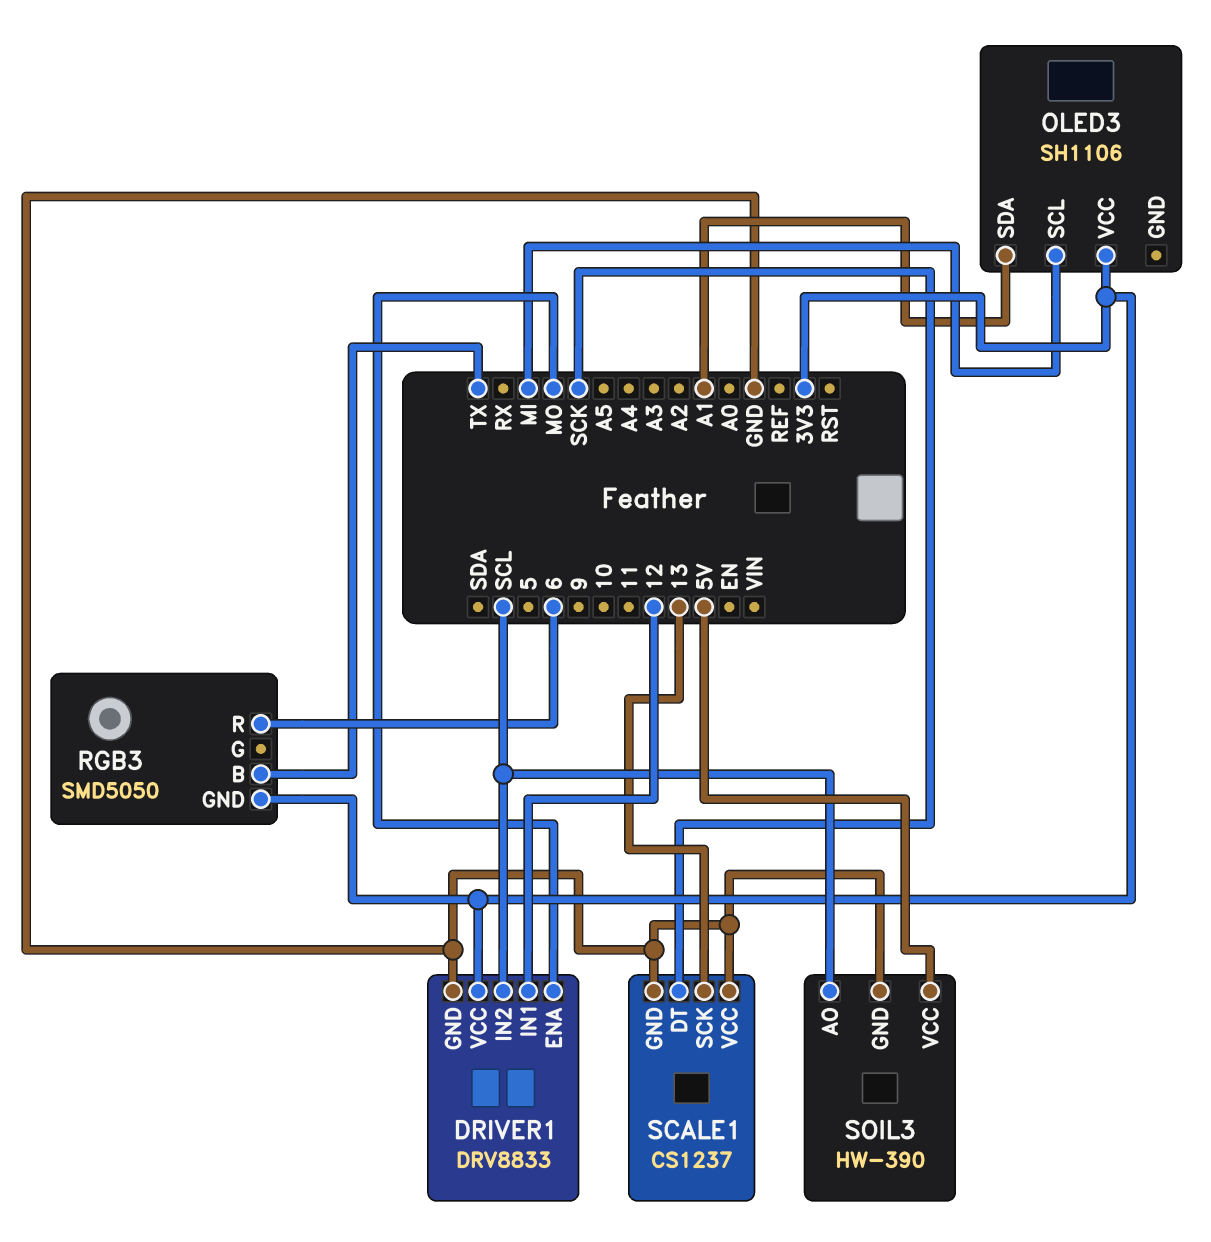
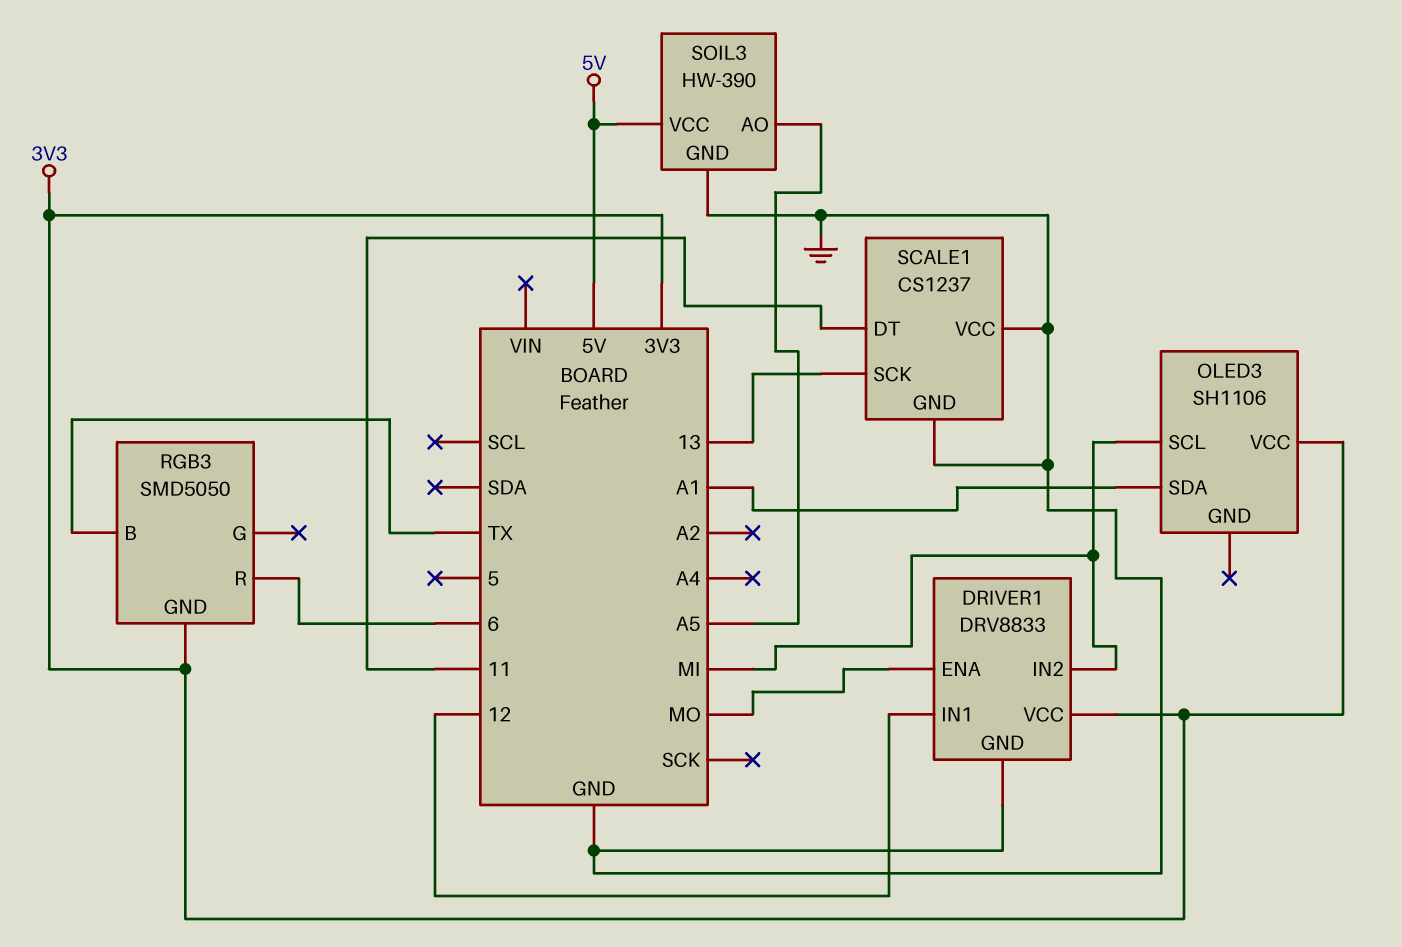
DRIVER1 pin IN2: SCL -> MI
SCALE1 pin DT: SCK -> 11
SOIL3 pin AO: SCL -> A5

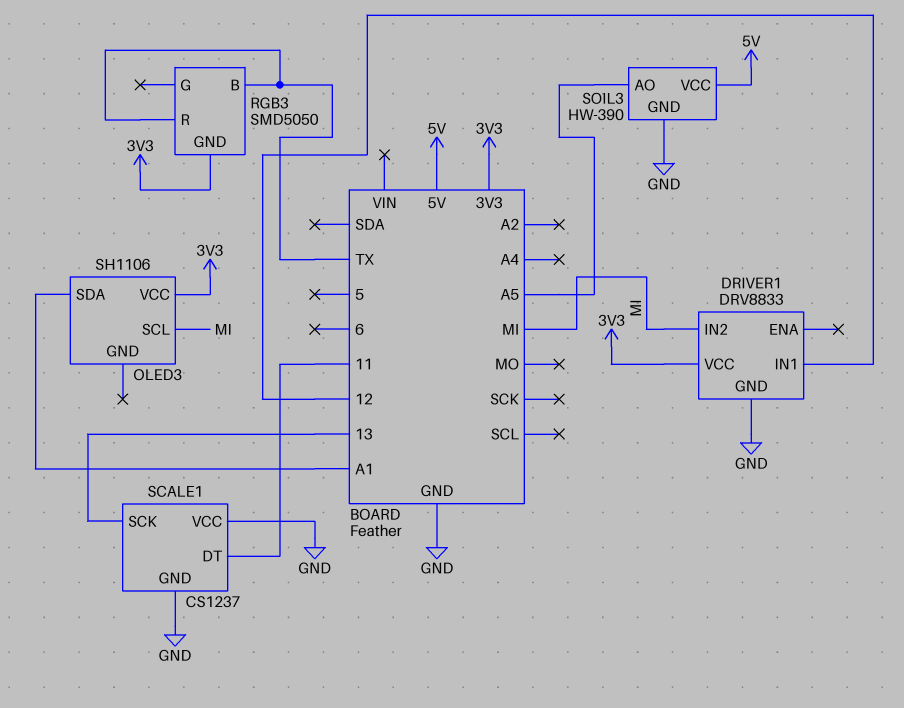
DRIVER1 pin ENA: MO -> none
RGB3 pin R: 6 -> TX

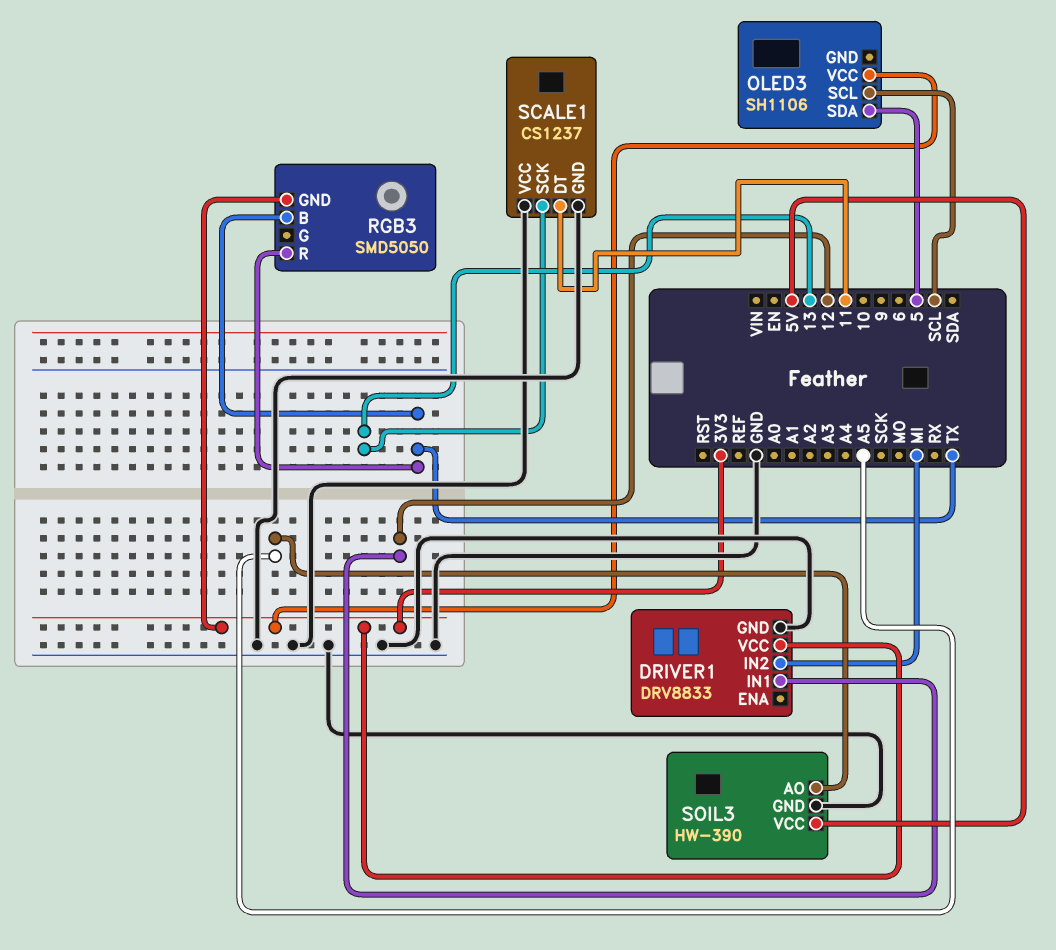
OLED3 pin SCL: MI -> SCL
OLED3 pin SDA: A1 -> 5

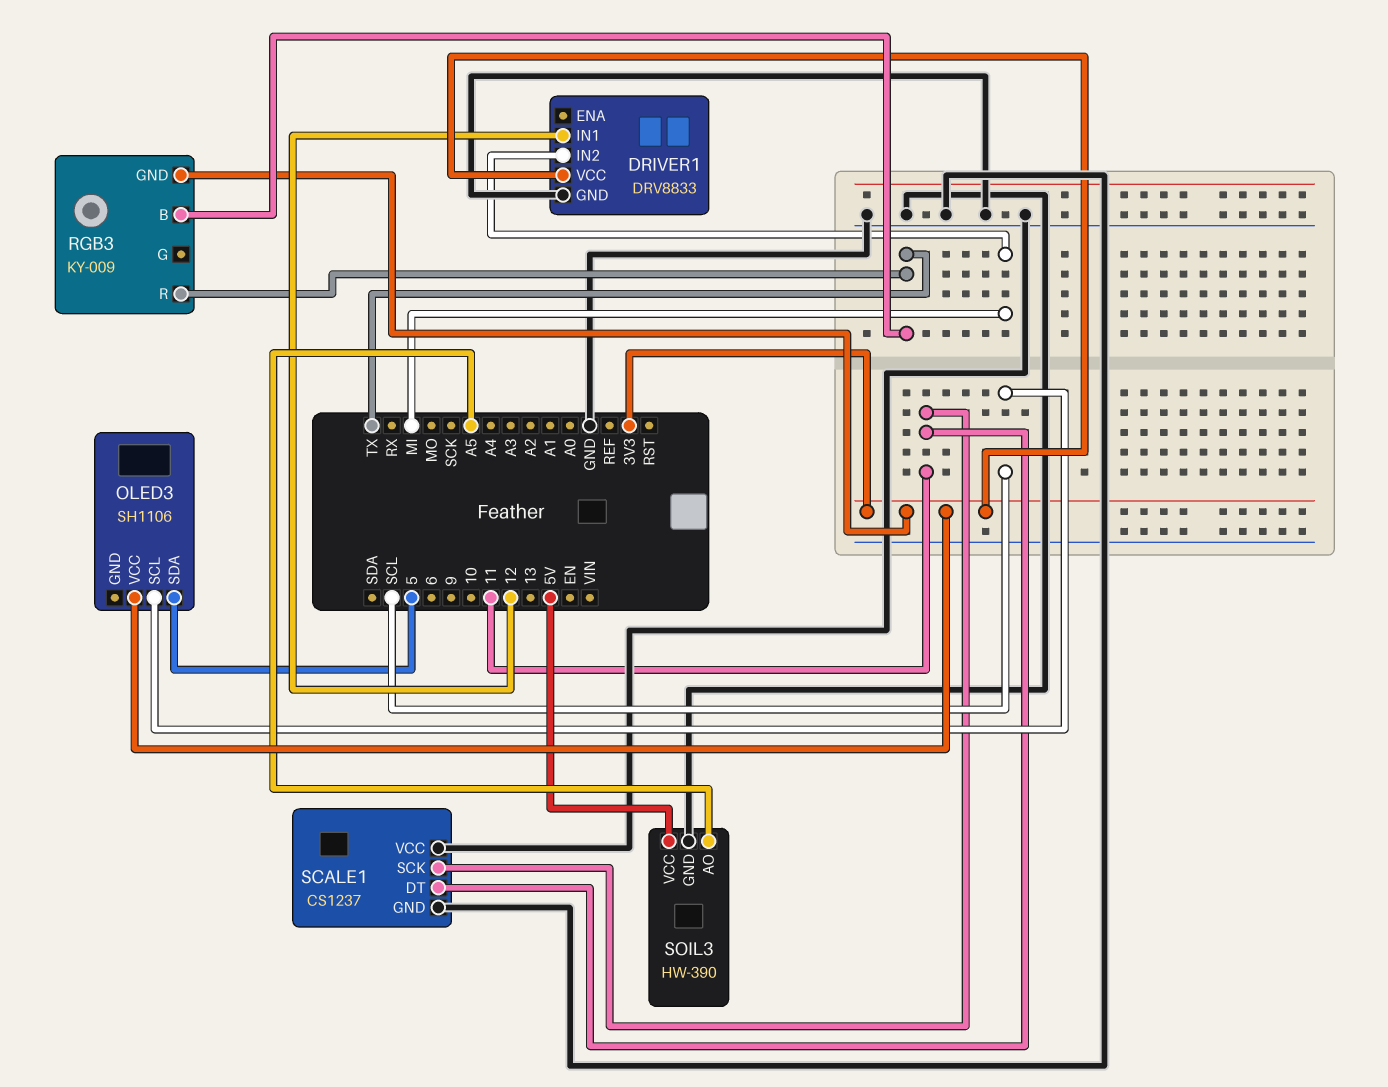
RGB3: SMD5050 -> KY-009
SCALE1 pin SCK: 13 -> 11

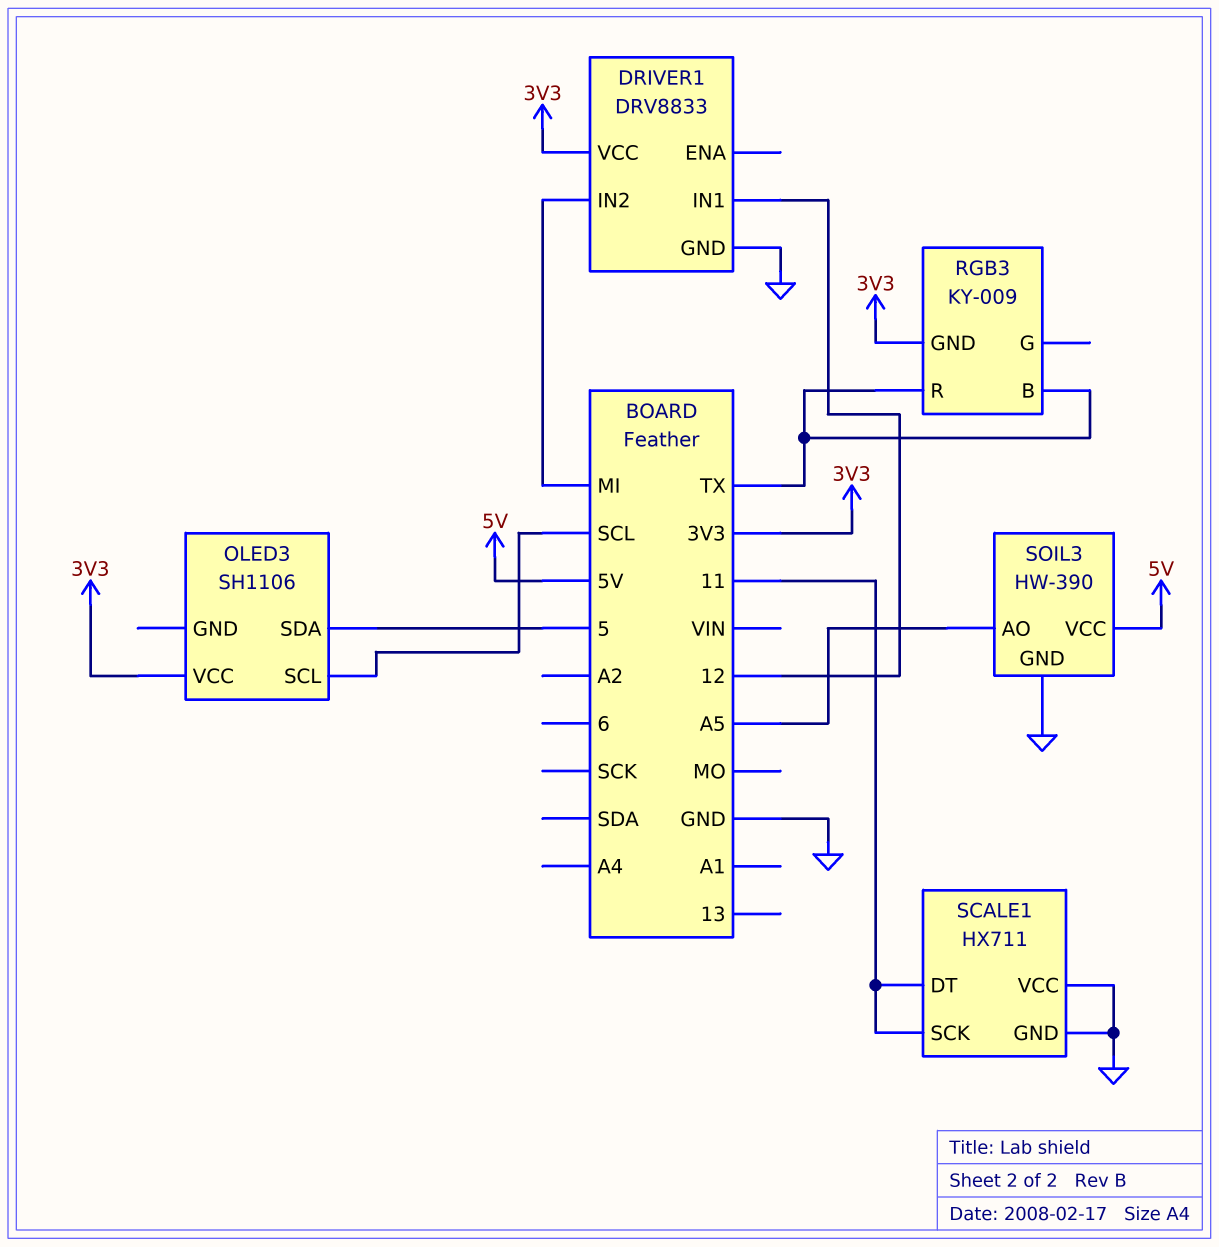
SCALE1: CS1237 -> HX711

